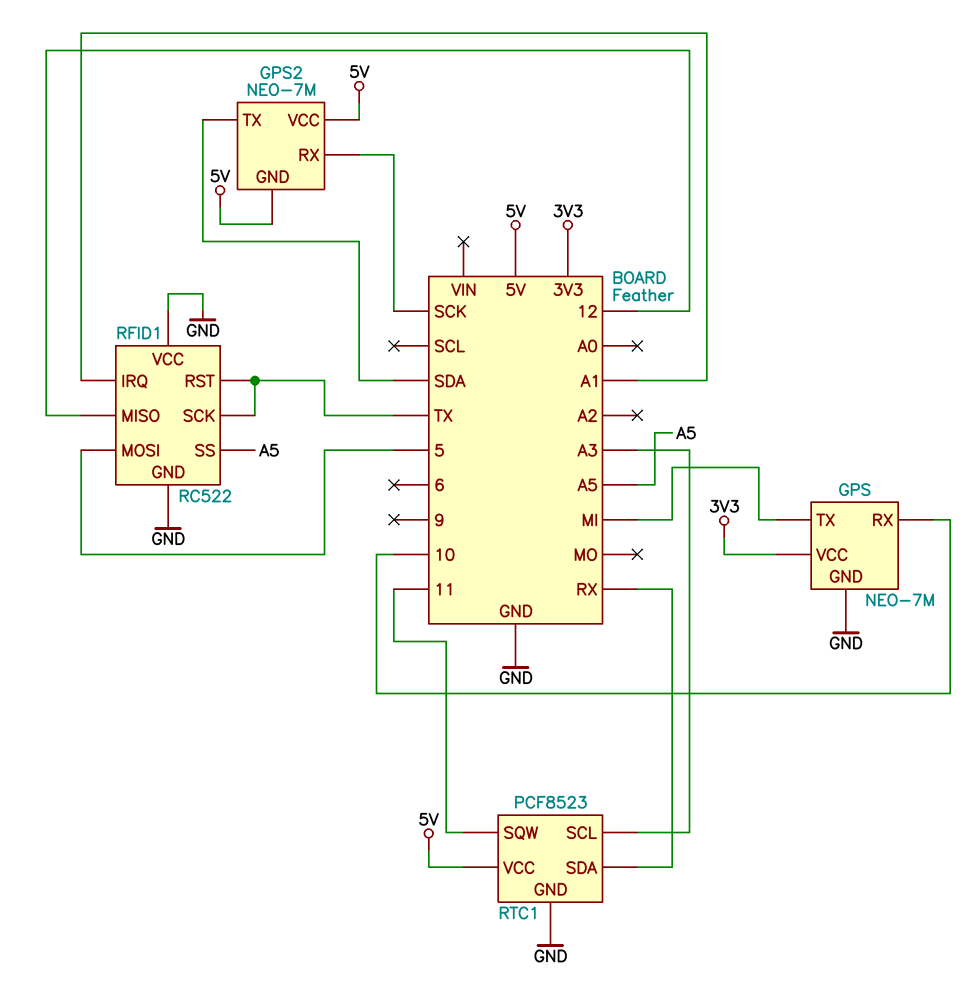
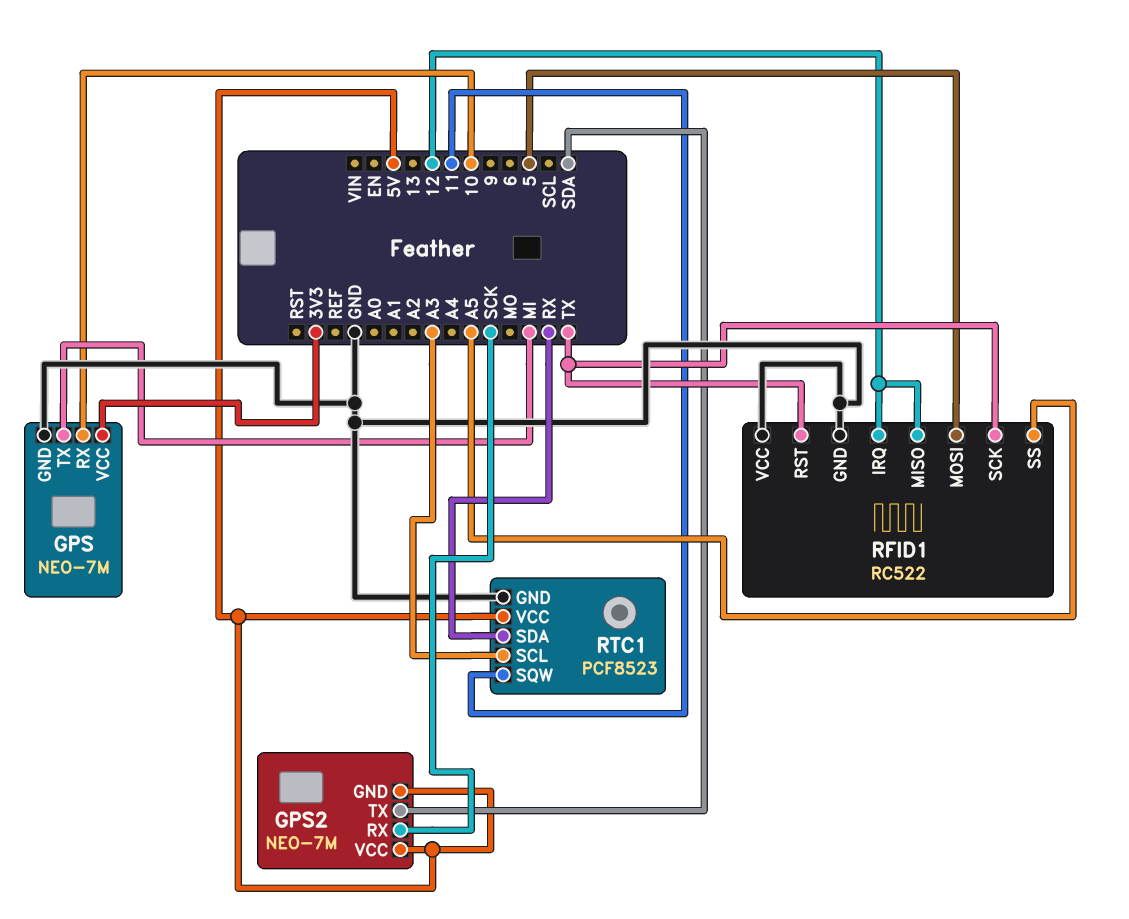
RFID1 pin IRQ: A1 -> 12

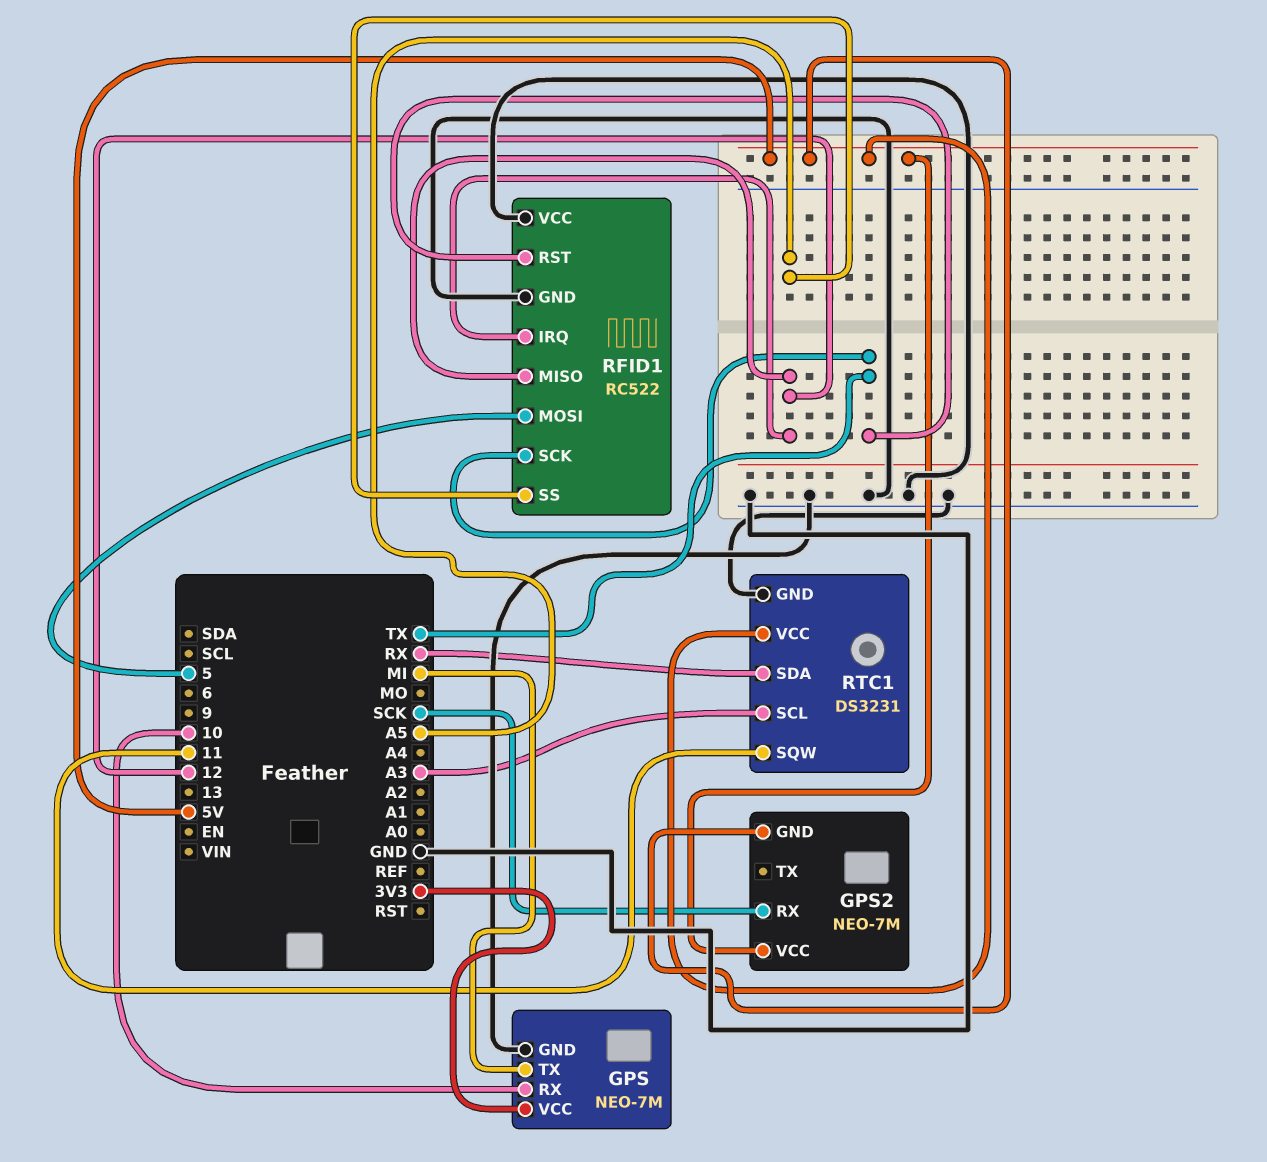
GPS2 pin TX: SDA -> none
RTC1: PCF8523 -> DS3231

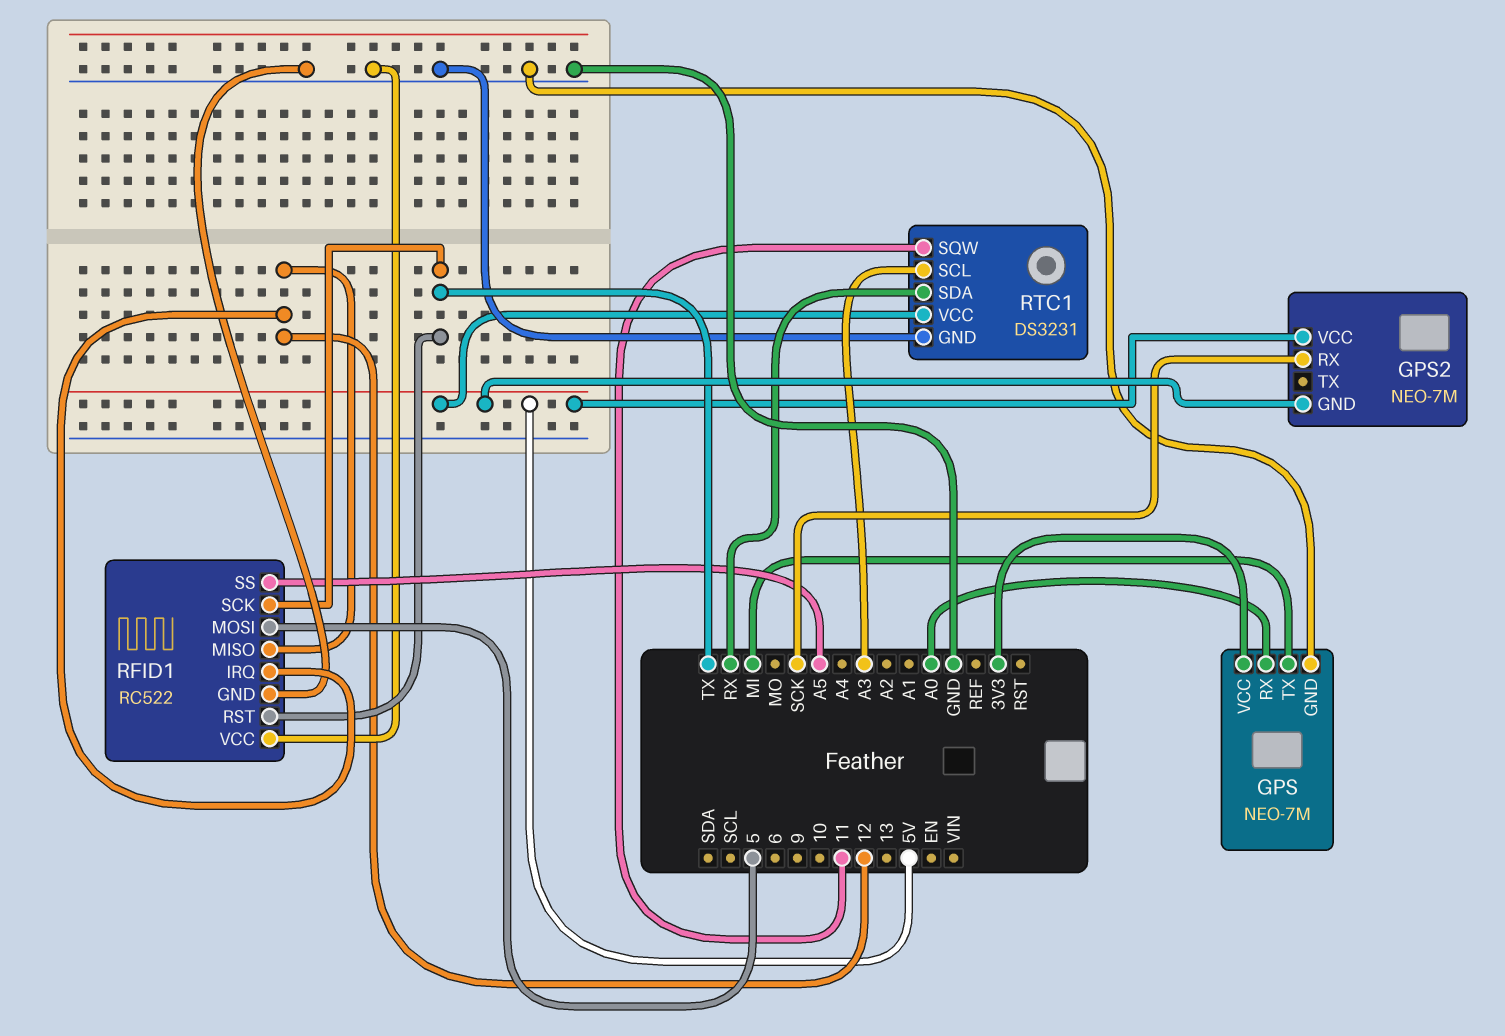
GPS pin RX: 10 -> A0

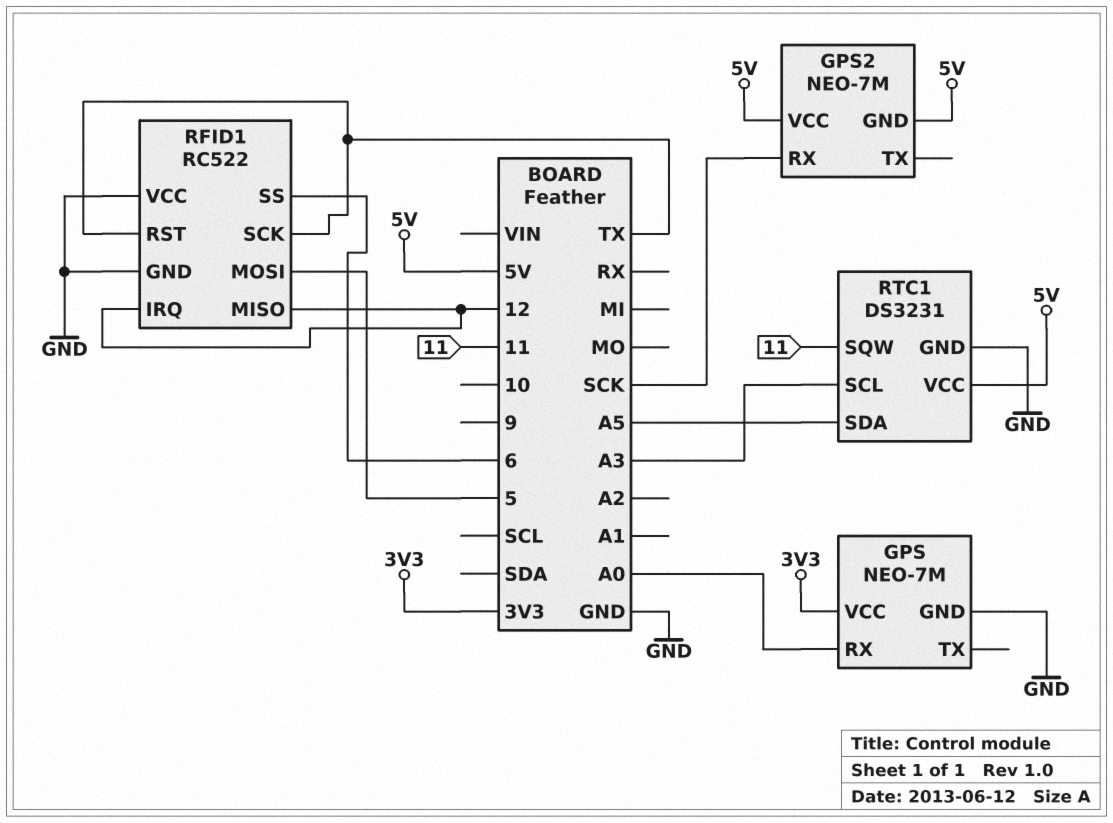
GPS pin TX: MI -> none
RFID1 pin SS: A5 -> 6
RTC1 pin SDA: RX -> A5

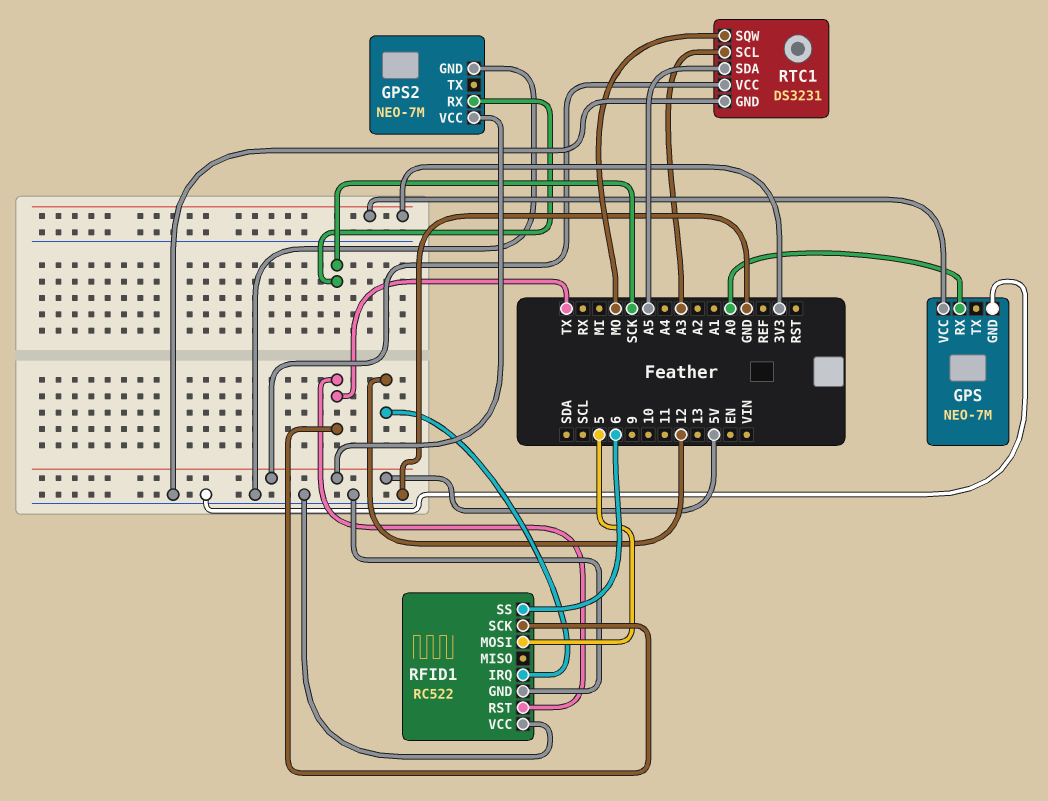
GPS2 pin GND: 5V -> GND
RFID1 pin MISO: 12 -> none
RTC1 pin SQW: 11 -> MO

